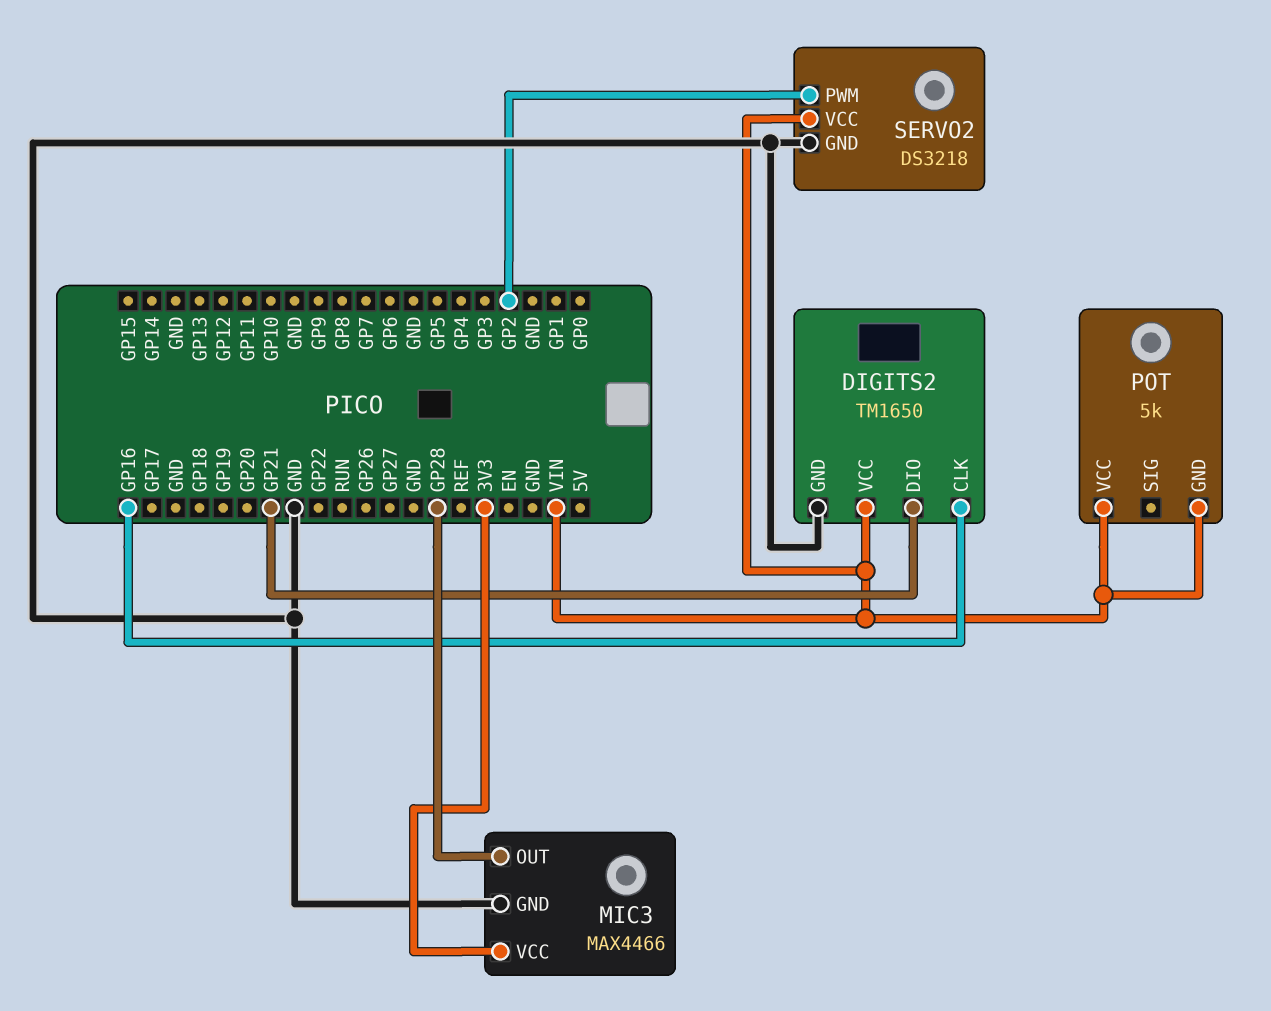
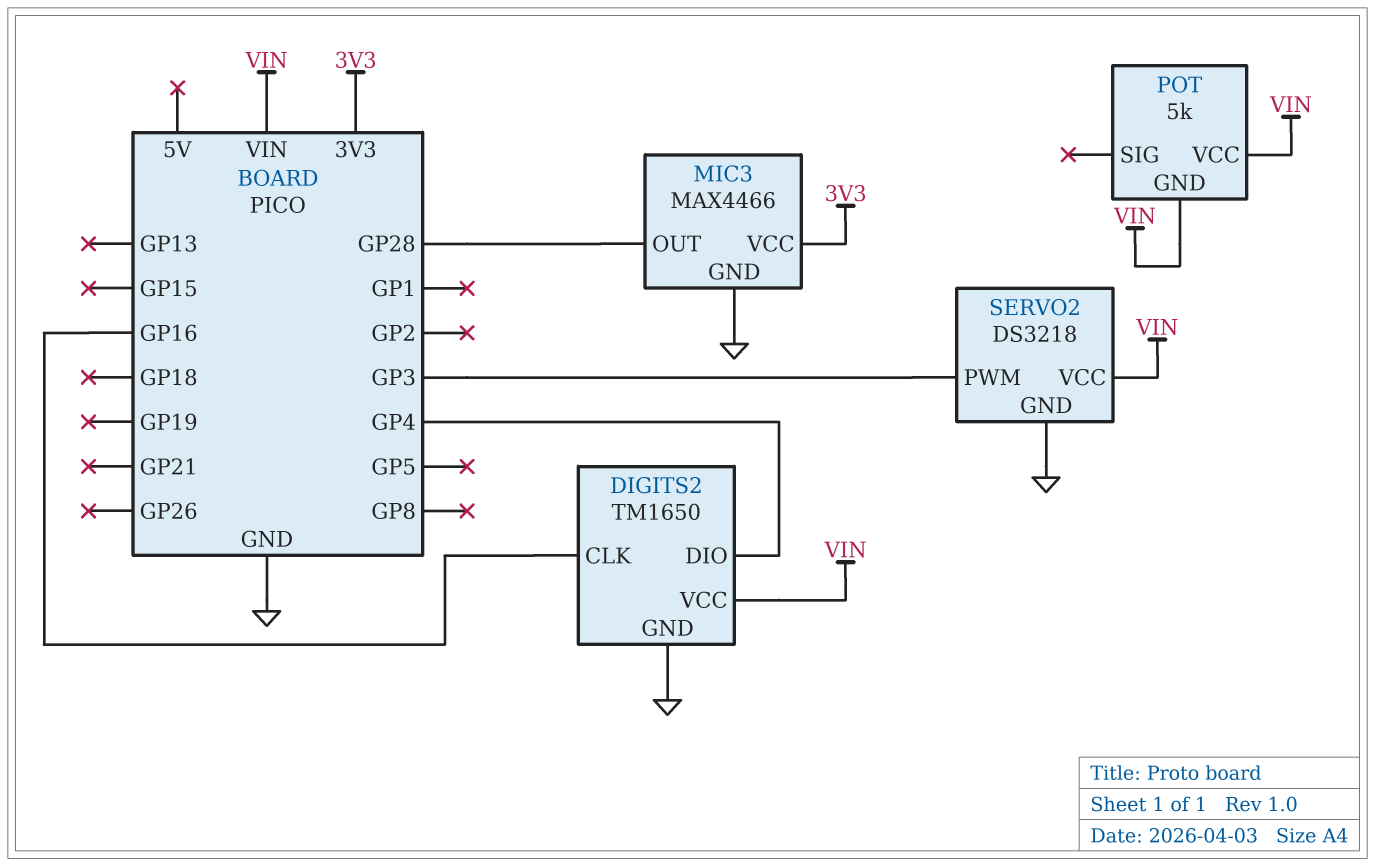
DIGITS2 pin DIO: GP21 -> GP4
SERVO2 pin PWM: GP2 -> GP3

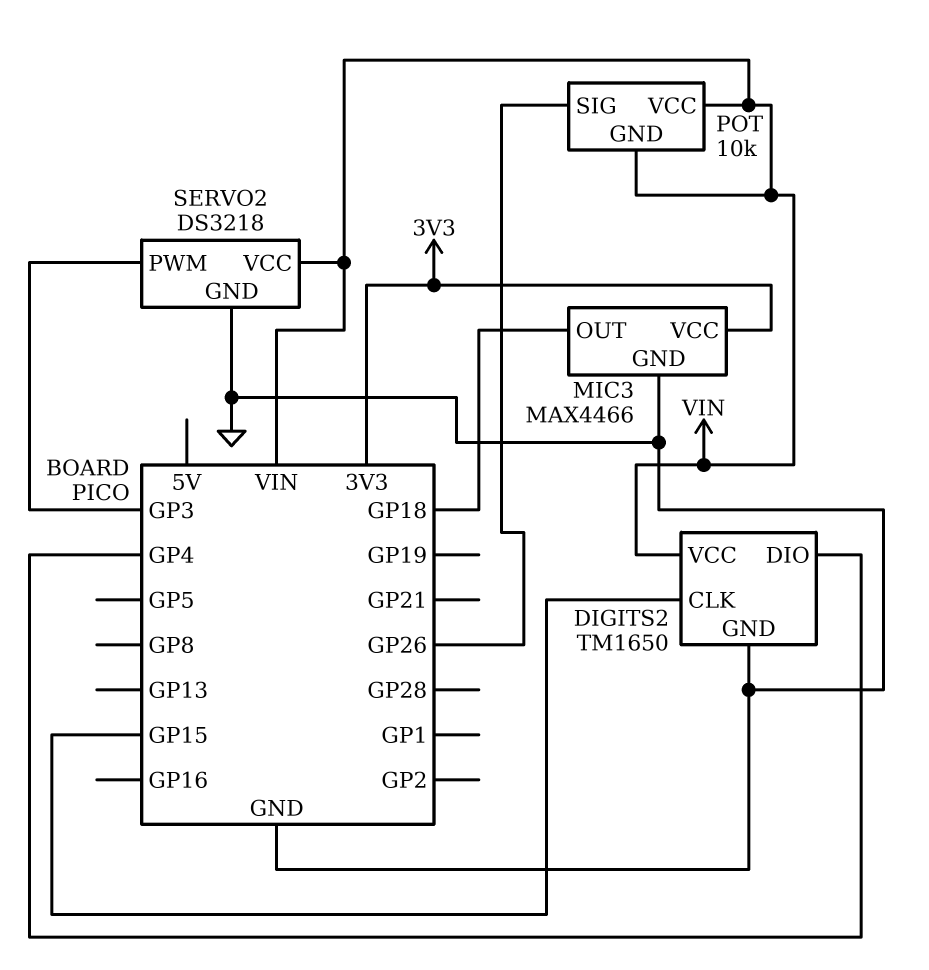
DIGITS2 pin CLK: GP16 -> GP15
MIC3 pin OUT: GP28 -> GP18
POT: 5k -> 10k
POT pin SIG: none -> GP26

